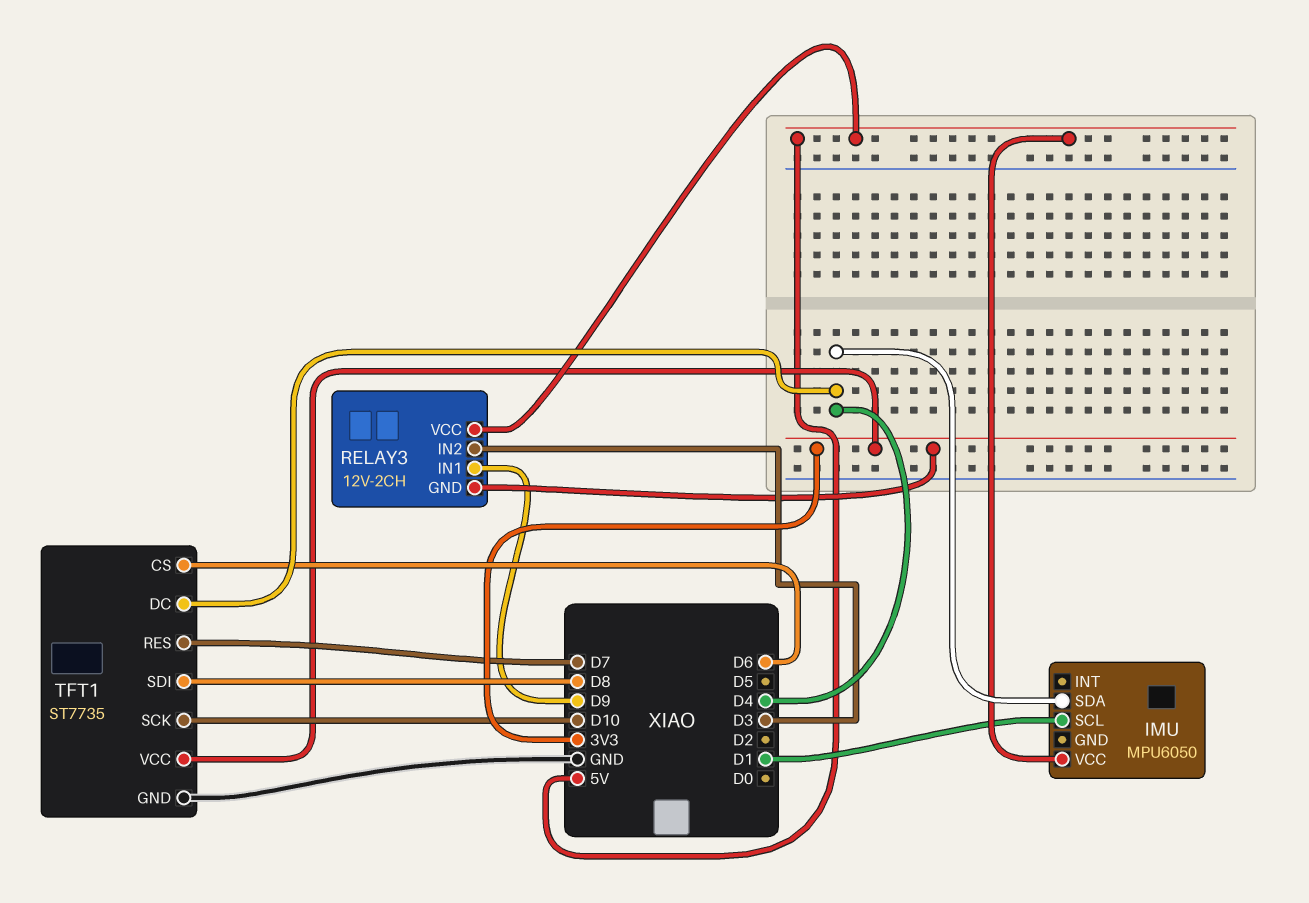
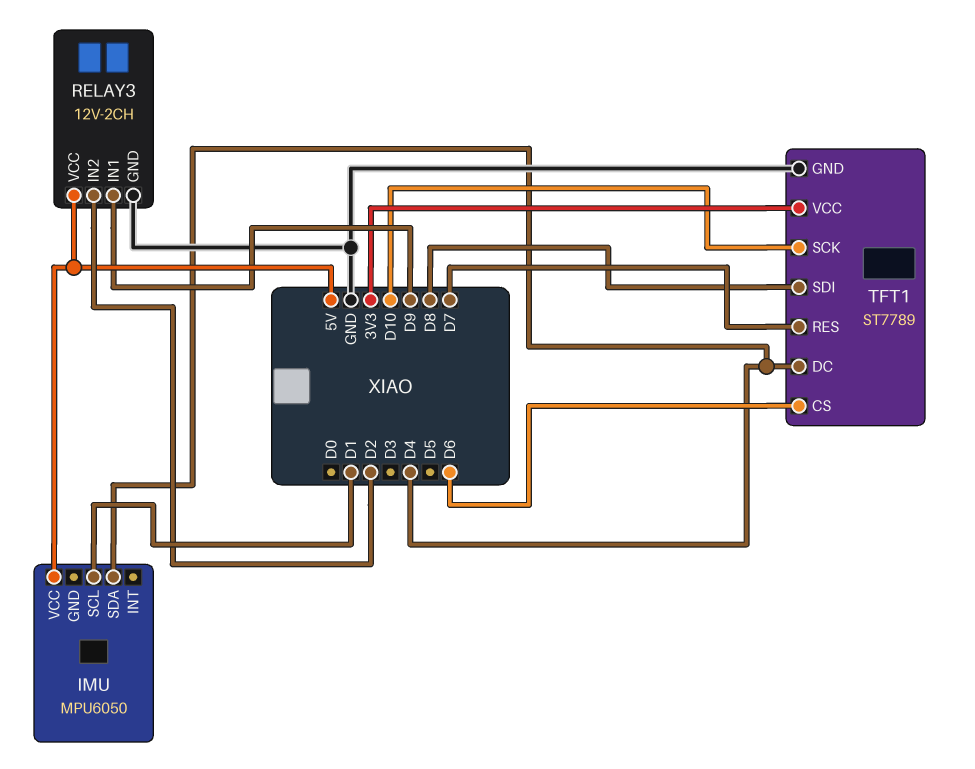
RELAY3 pin GND: 3V3 -> GND
RELAY3 pin IN2: D3 -> D2
TFT1: ST7735 -> ST7789

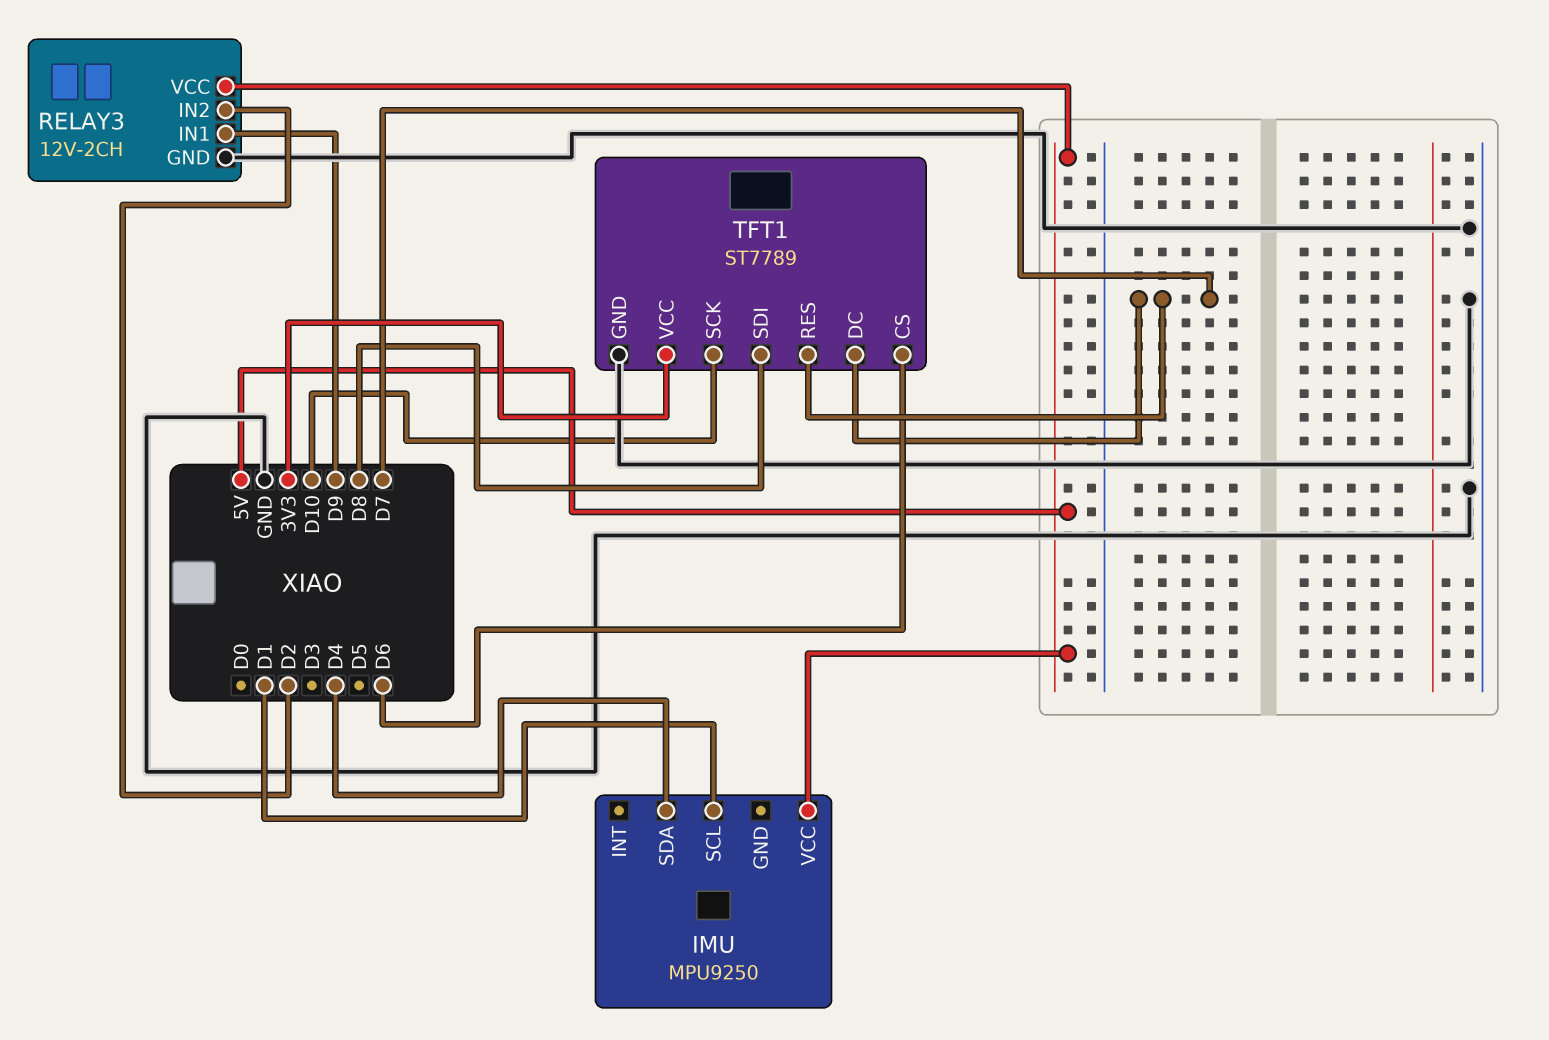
IMU: MPU6050 -> MPU9250
TFT1 pin DC: D4 -> D7

